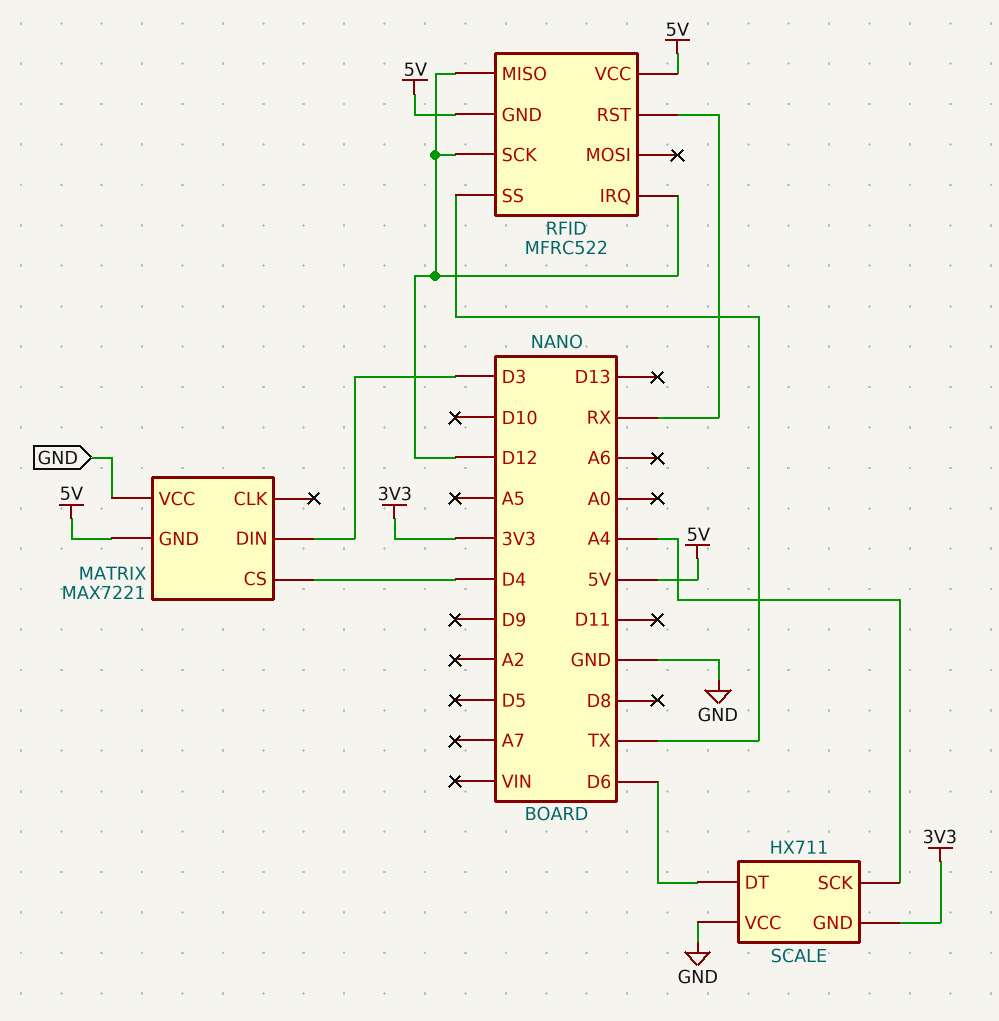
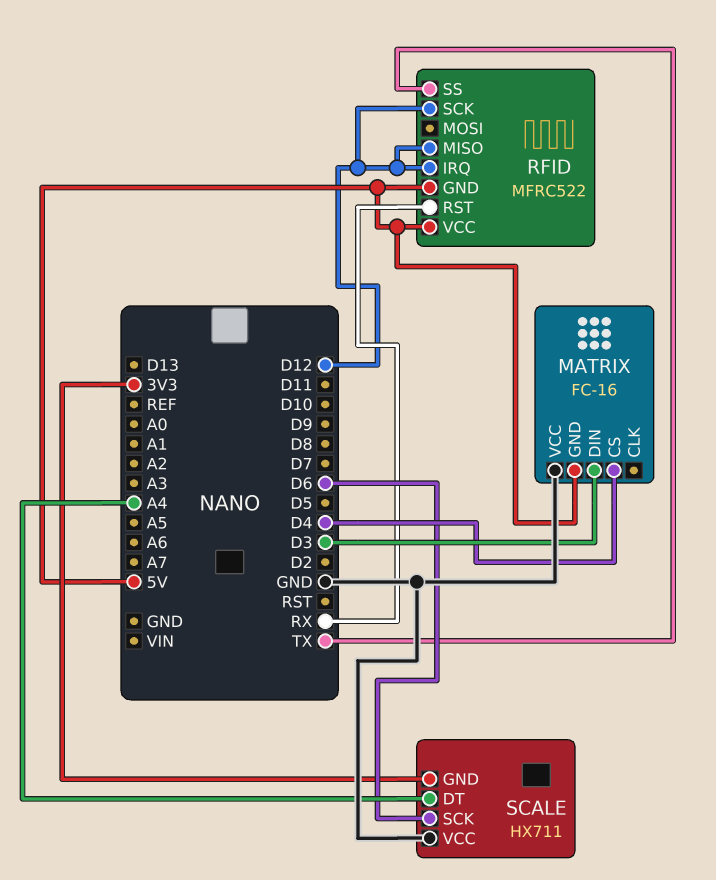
MATRIX: MAX7221 -> FC-16
SCALE pin DT: D6 -> A4
SCALE pin SCK: A4 -> D6

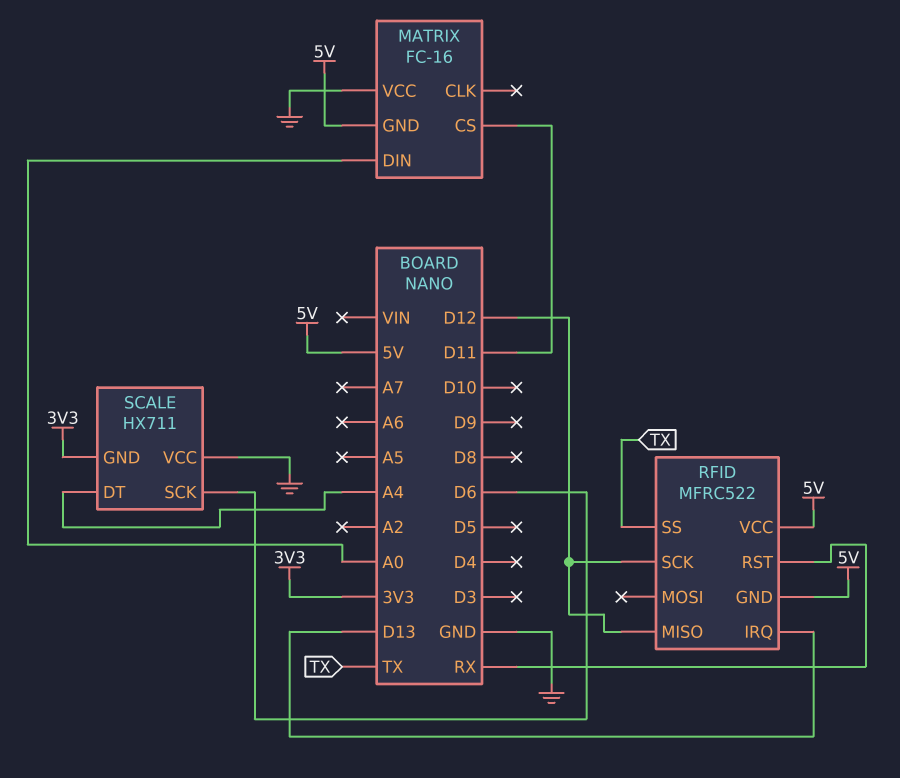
MATRIX pin CS: D4 -> D11
MATRIX pin DIN: D3 -> A0
RFID pin IRQ: D12 -> D13

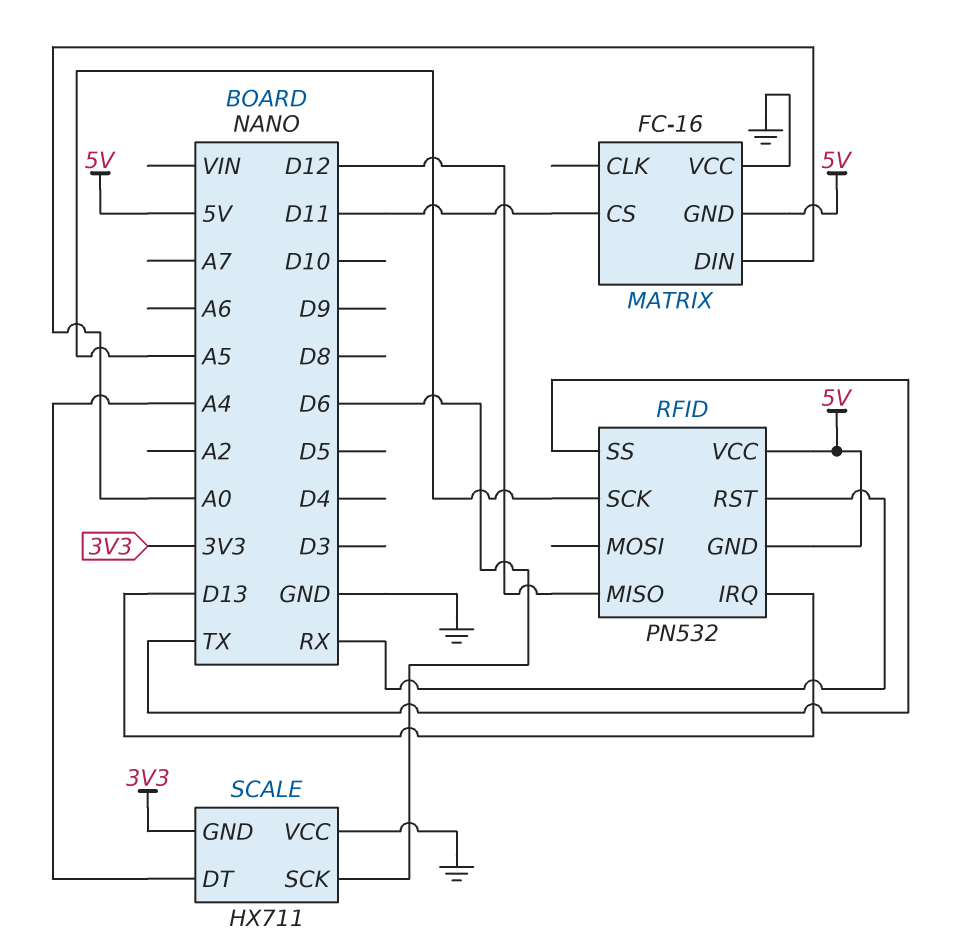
RFID: MFRC522 -> PN532
RFID pin SCK: D12 -> A5

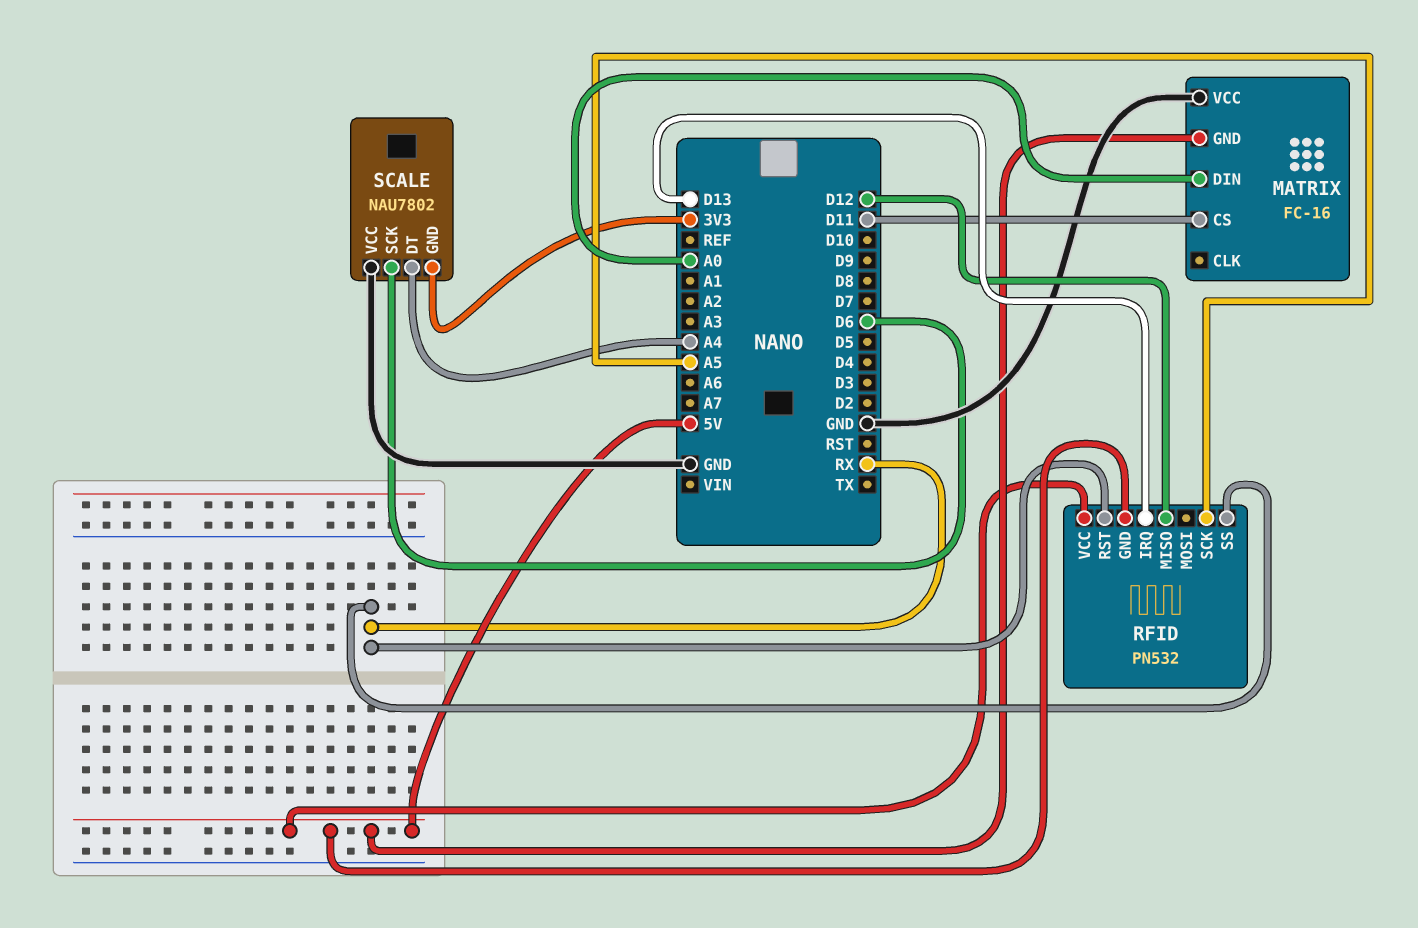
RFID pin SS: TX -> RX
SCALE: HX711 -> NAU7802

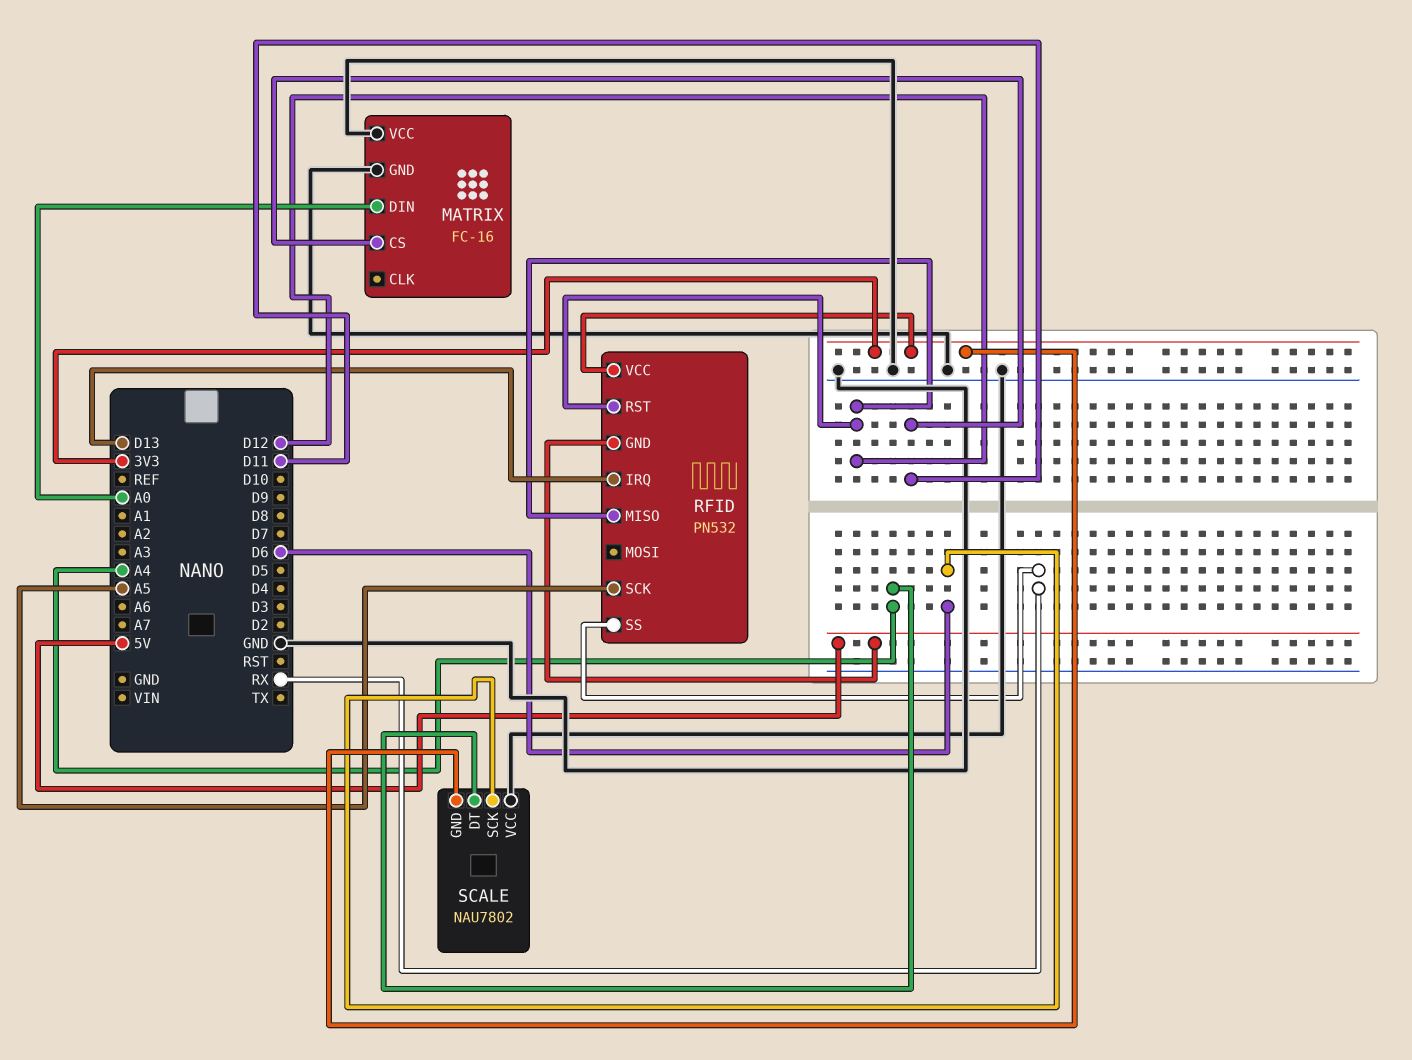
MATRIX pin GND: 5V -> GND
RFID pin RST: RX -> D12
RFID pin VCC: 5V -> 3V3

